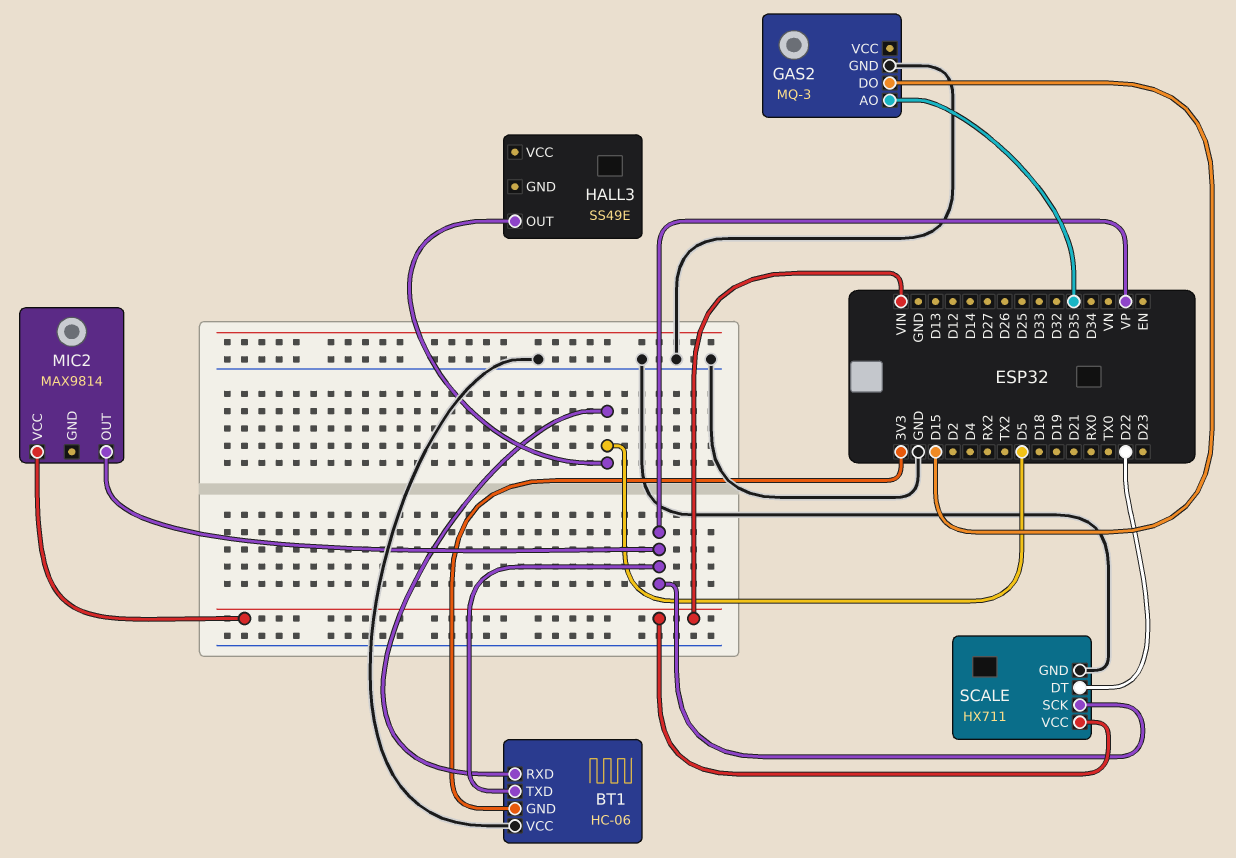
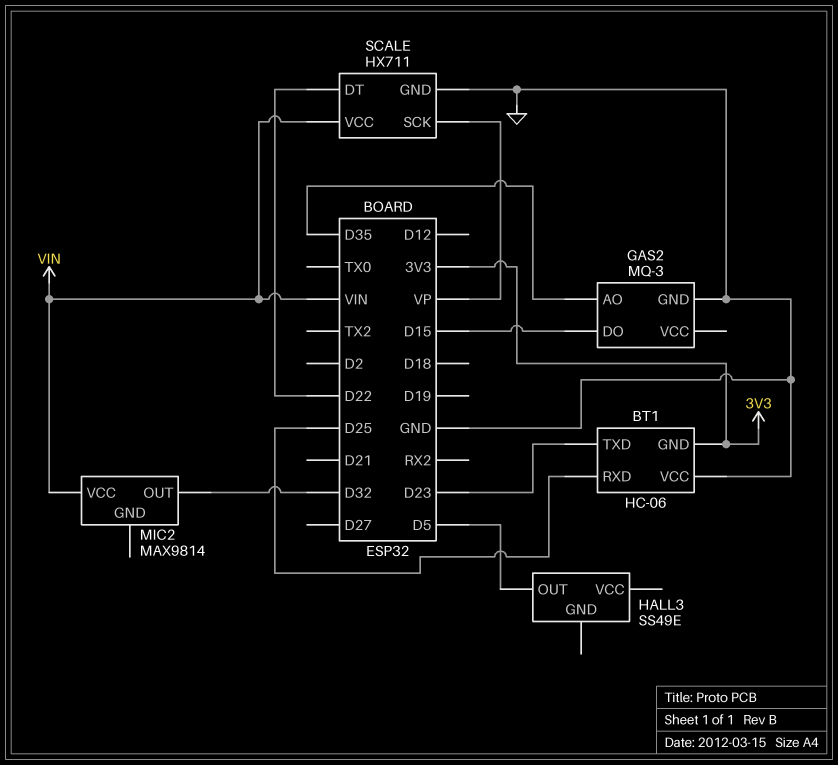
BT1 pin RXD: D5 -> D25
BT1 pin TXD: VP -> D23
MIC2 pin OUT: VP -> D32

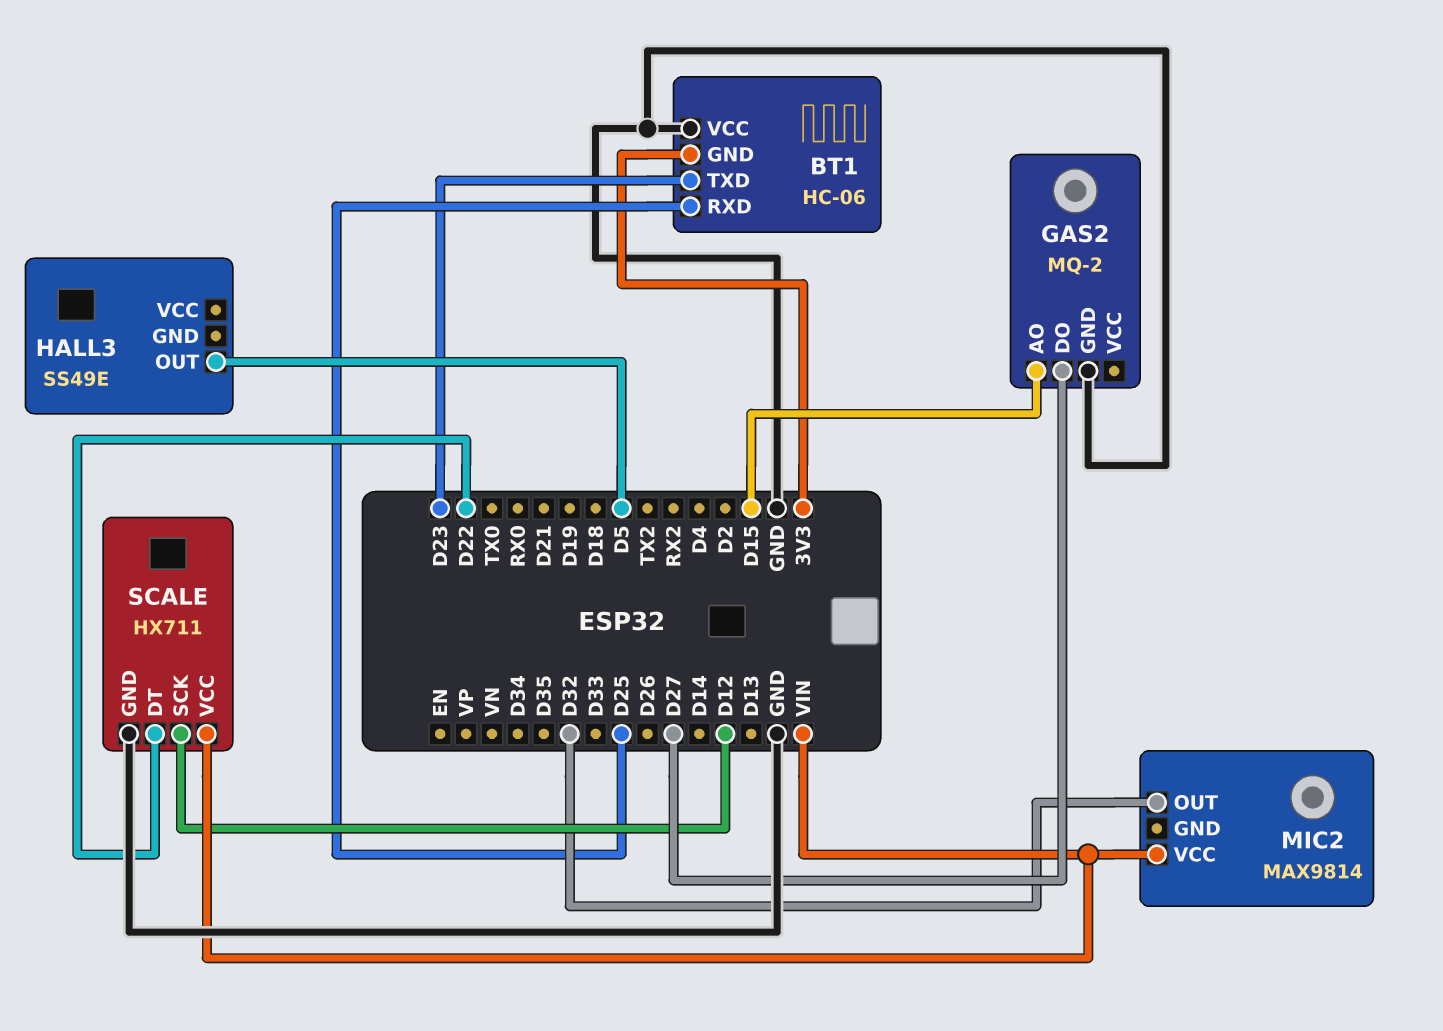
GAS2: MQ-3 -> MQ-2
GAS2 pin AO: D35 -> D15
GAS2 pin DO: D15 -> D27
SCALE pin SCK: VP -> D12

